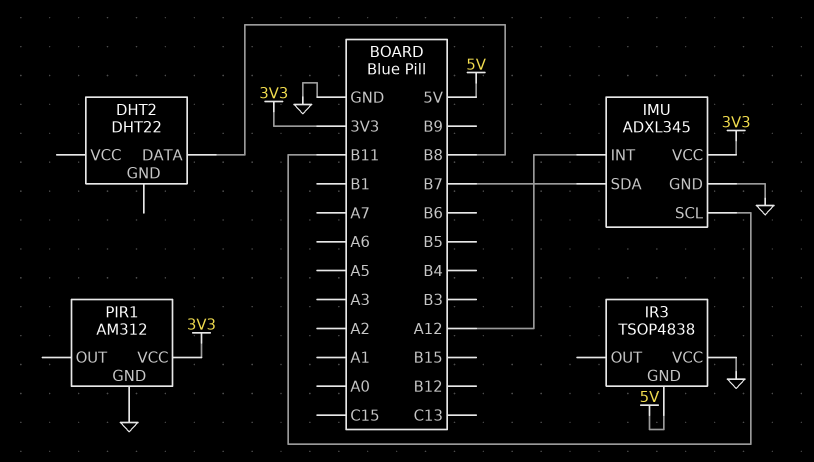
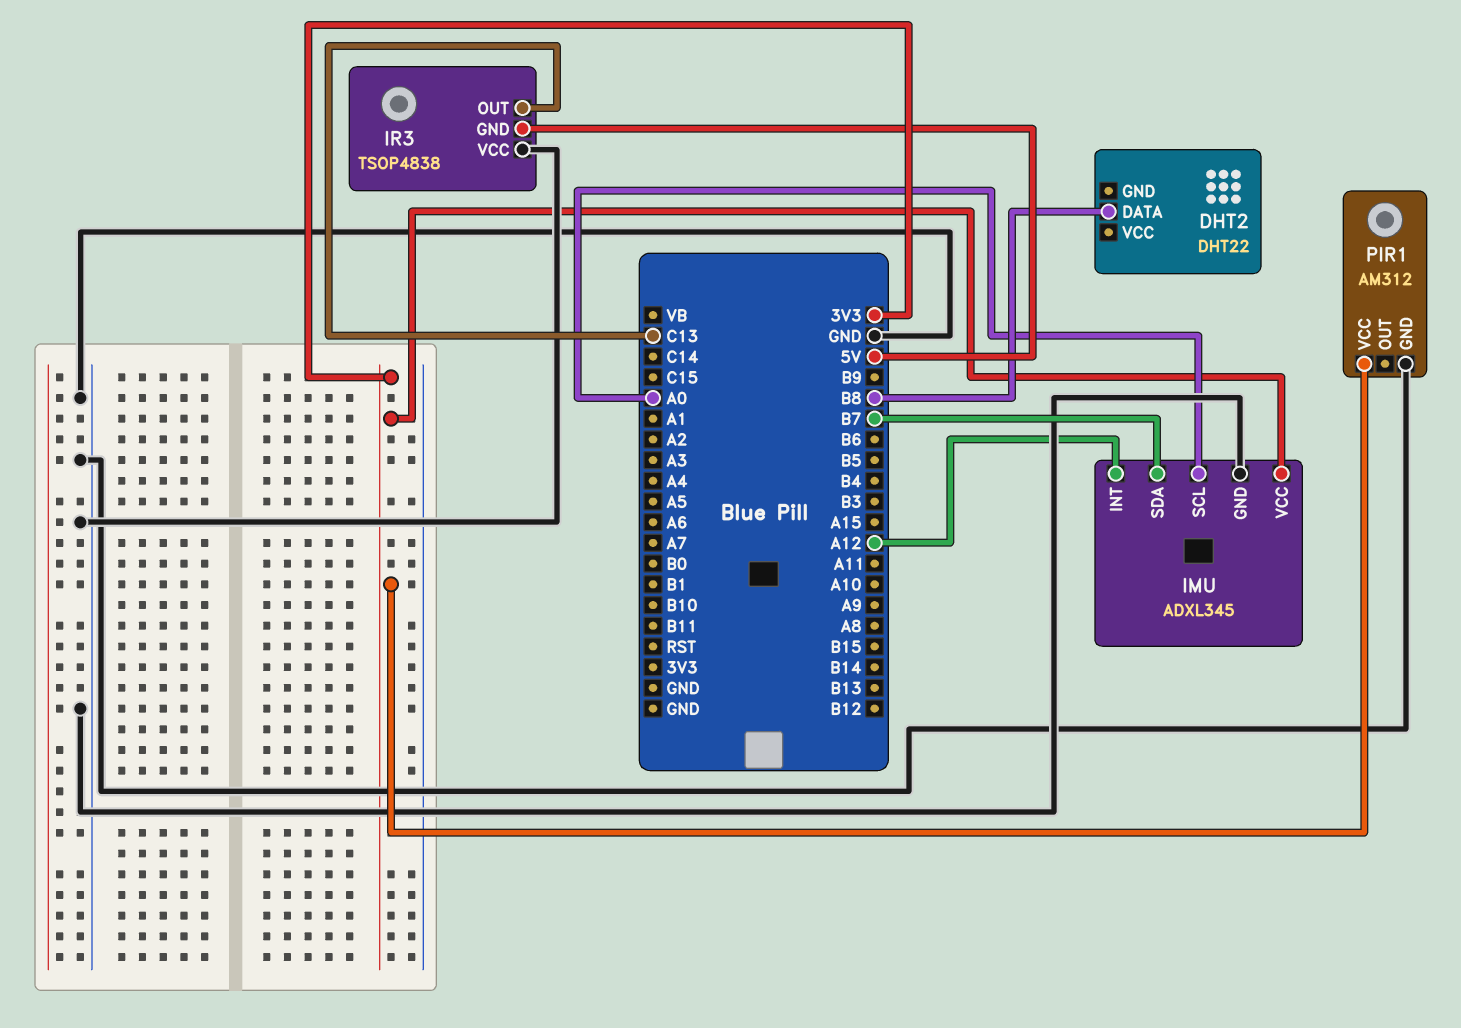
IMU pin SCL: B11 -> A0
IR3 pin OUT: none -> C13

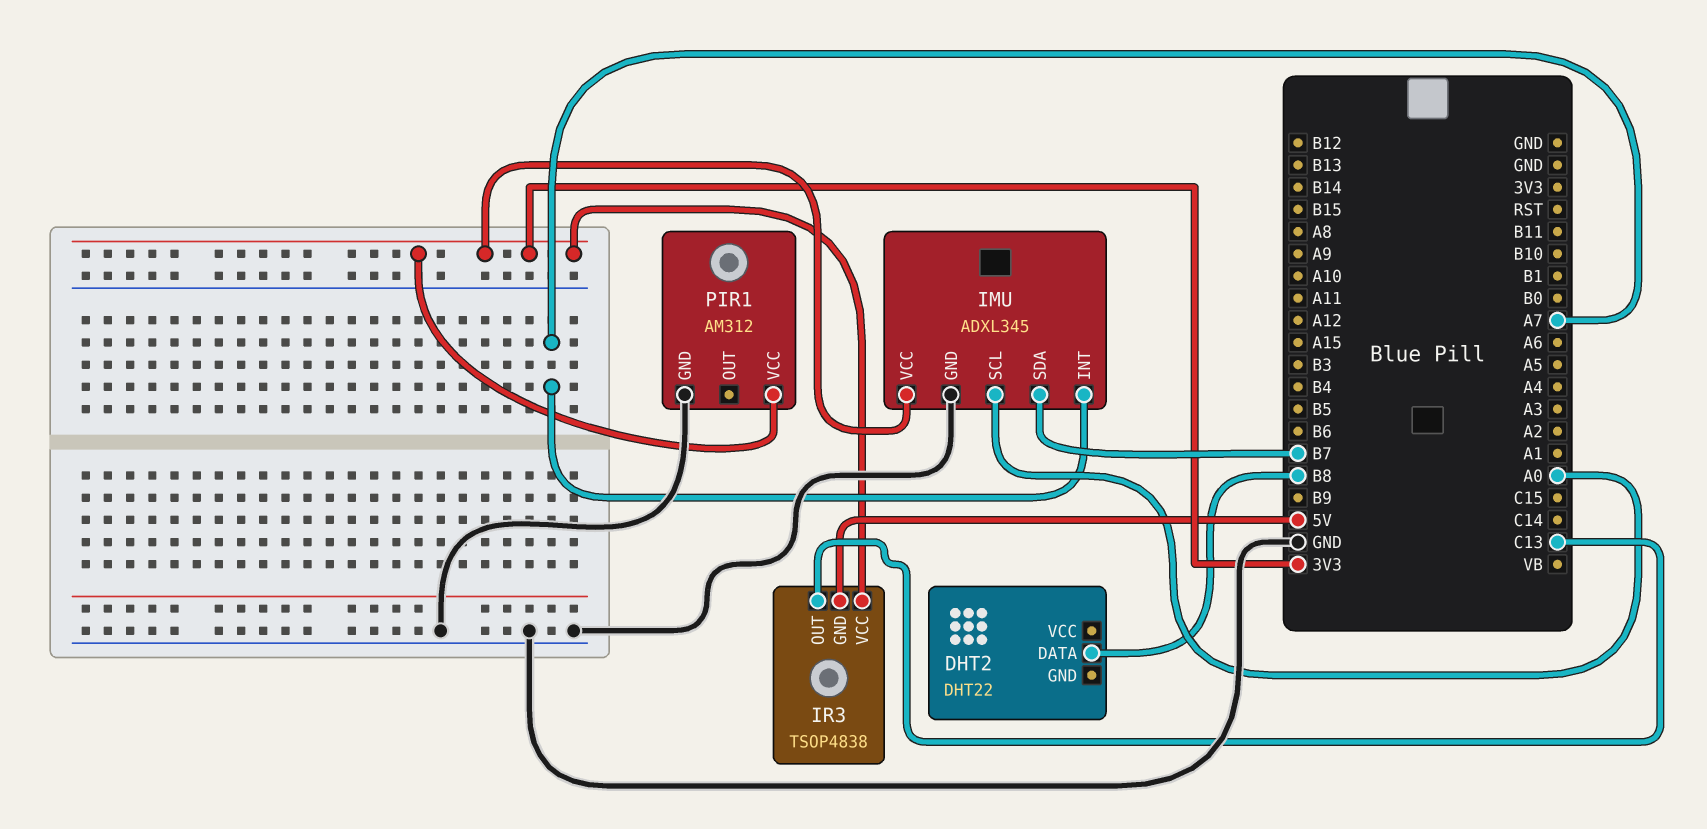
IMU pin INT: A12 -> A7
IR3 pin VCC: GND -> 3V3

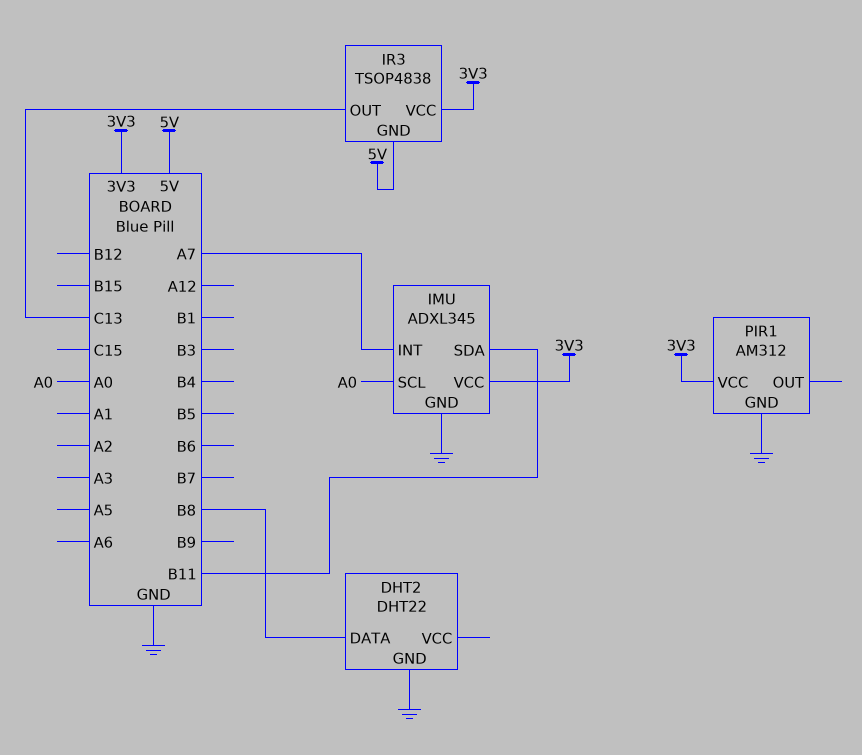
DHT2 pin GND: none -> GND
IMU pin SDA: B7 -> B11

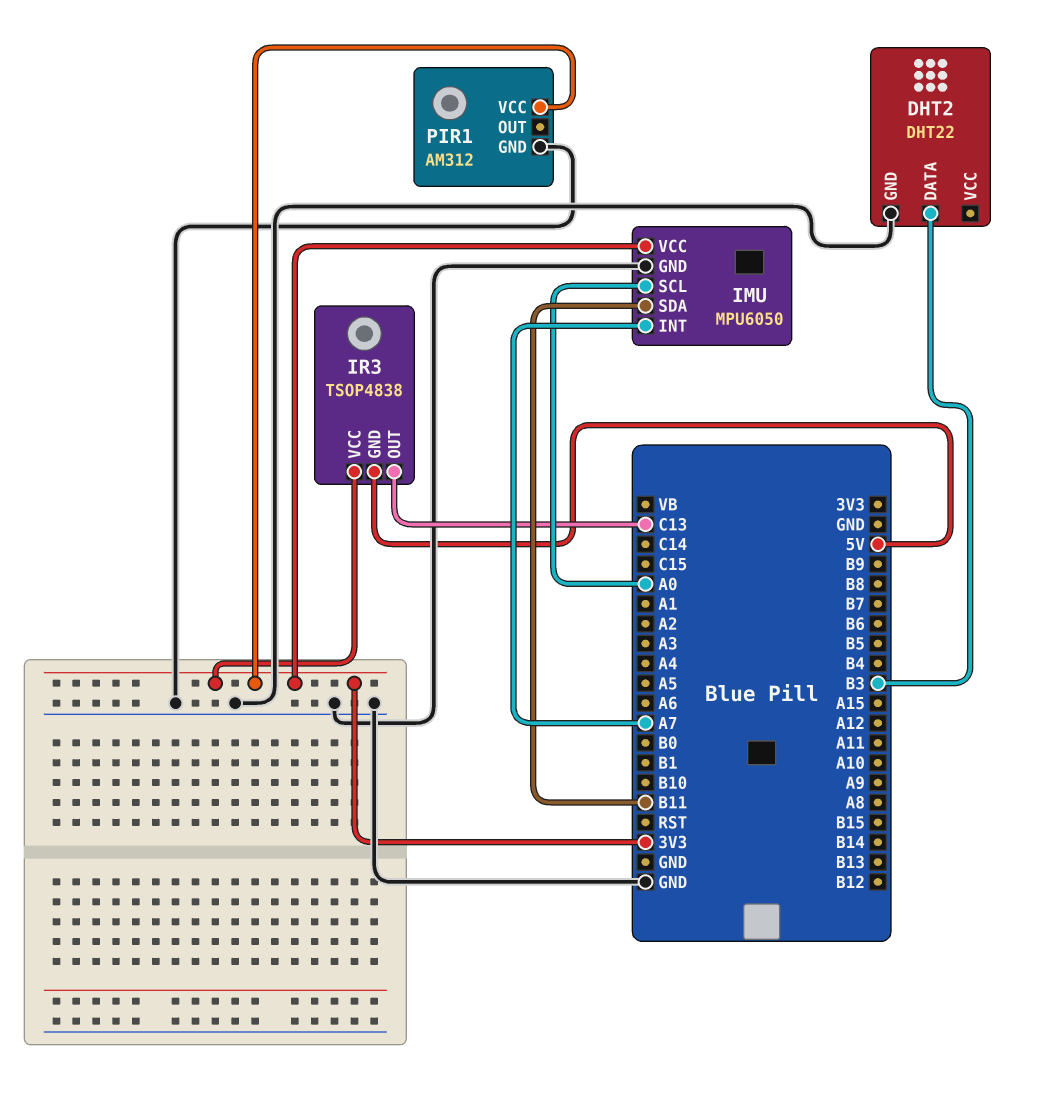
DHT2 pin DATA: B8 -> B3
IMU: ADXL345 -> MPU6050

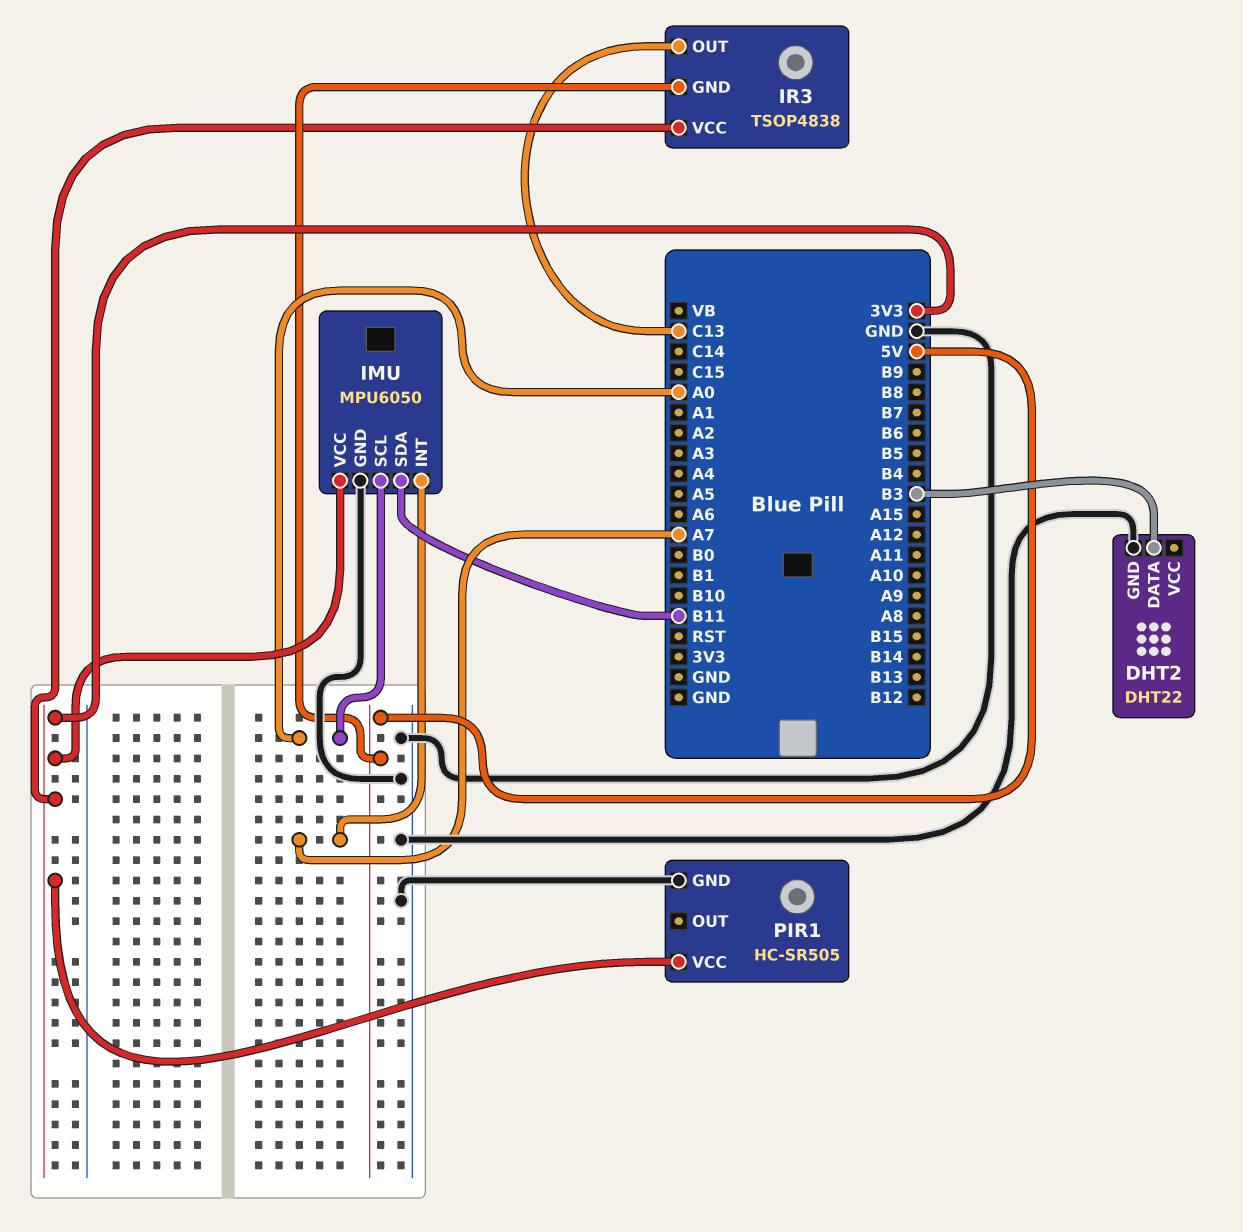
PIR1: AM312 -> HC-SR505

